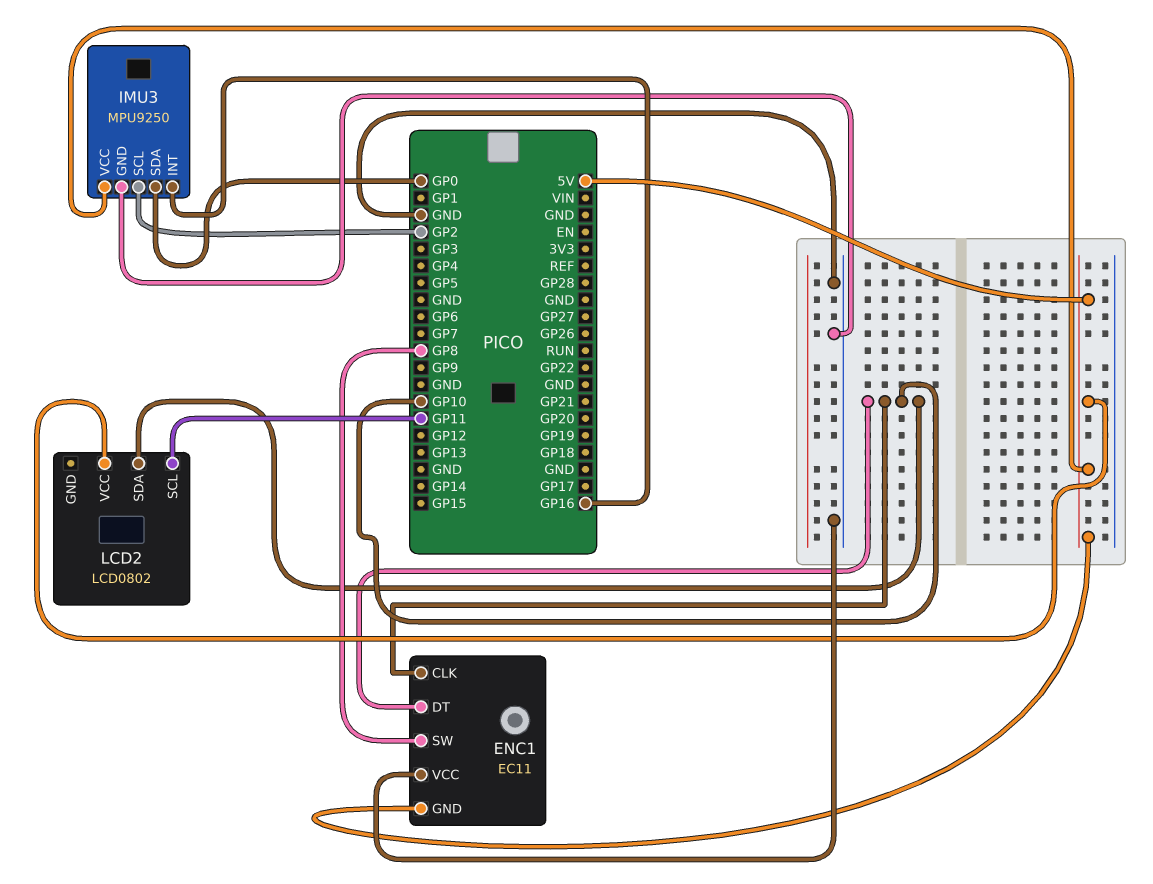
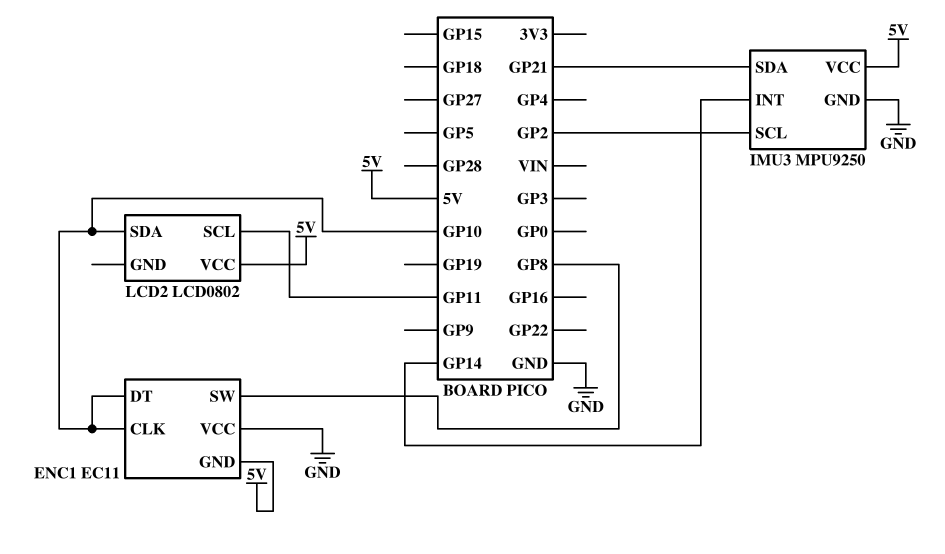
IMU3 pin INT: GP16 -> GP14
IMU3 pin SDA: GP0 -> GP21

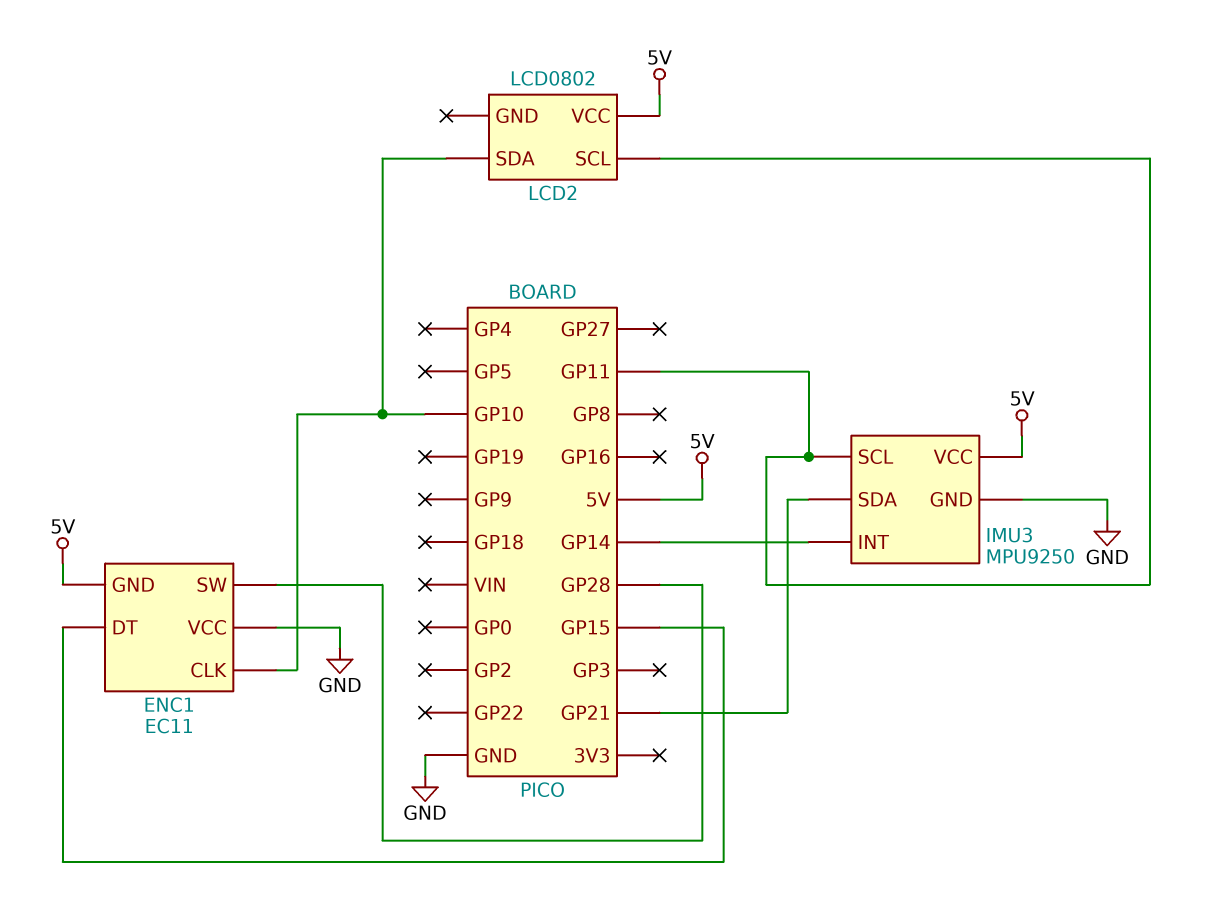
ENC1 pin DT: GP10 -> GP15
ENC1 pin SW: GP8 -> GP28
IMU3 pin SCL: GP2 -> GP11

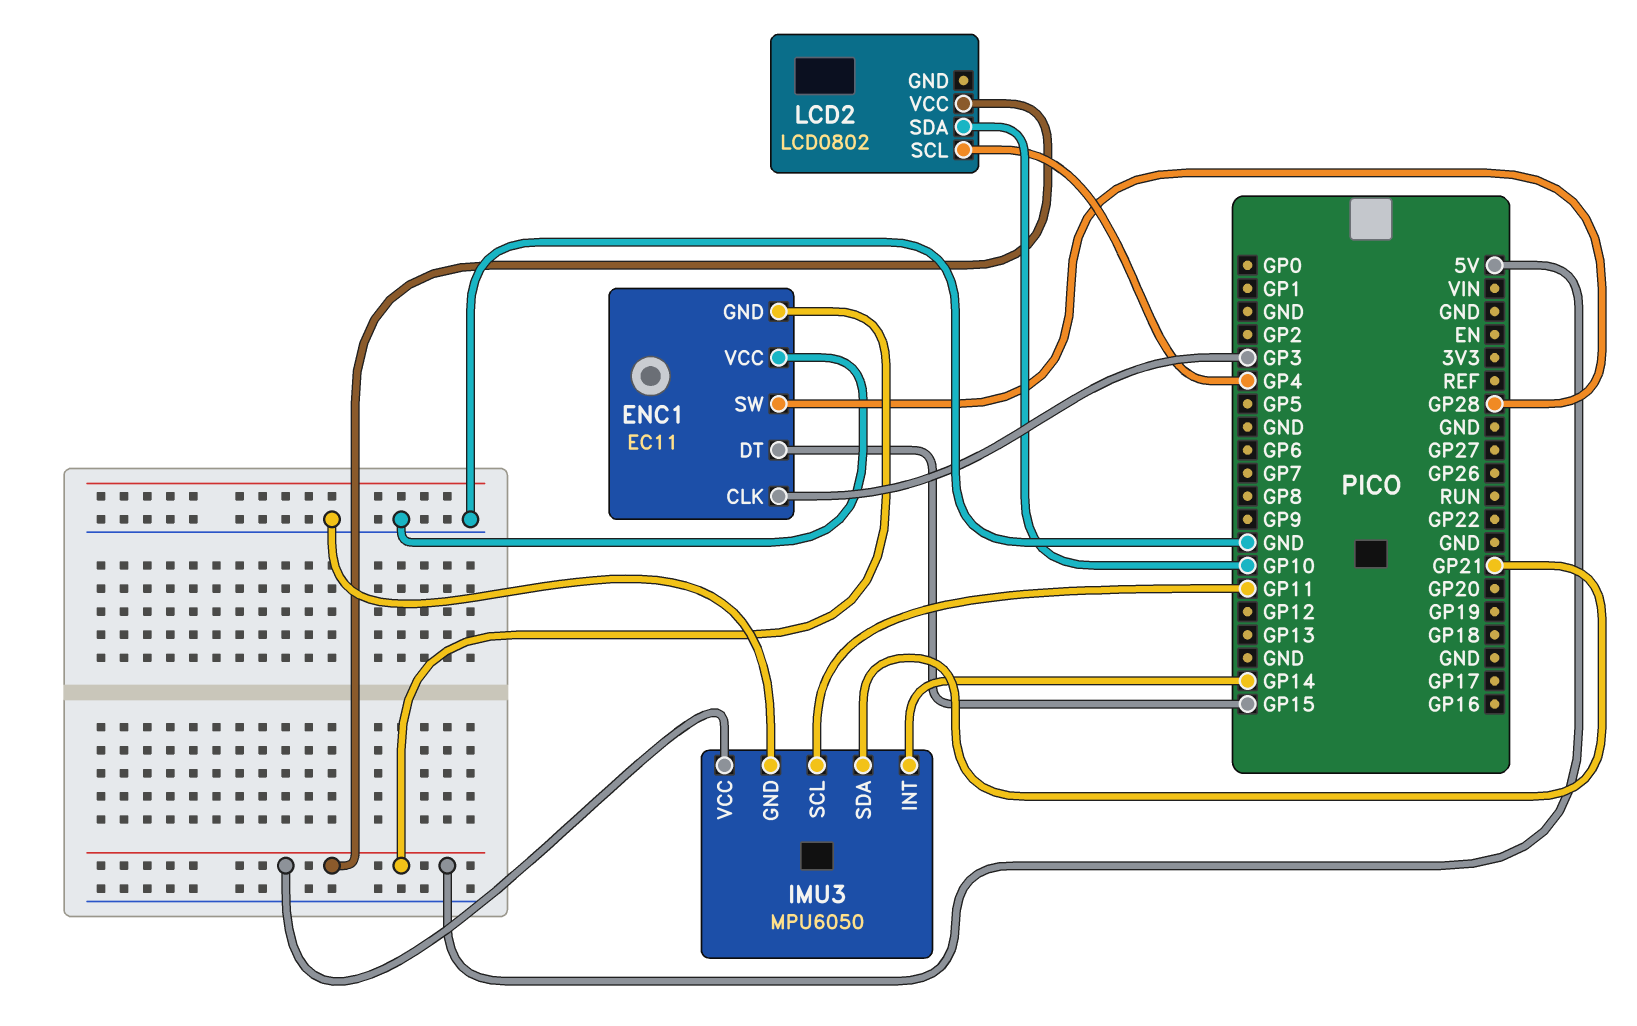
ENC1 pin CLK: GP10 -> GP3
IMU3: MPU9250 -> MPU6050
LCD2 pin SCL: GP11 -> GP4

